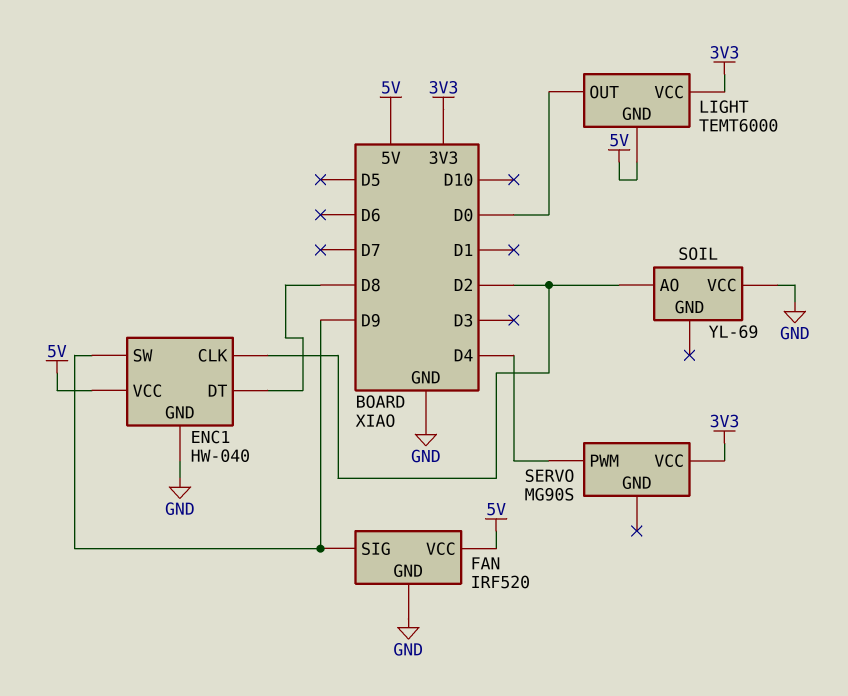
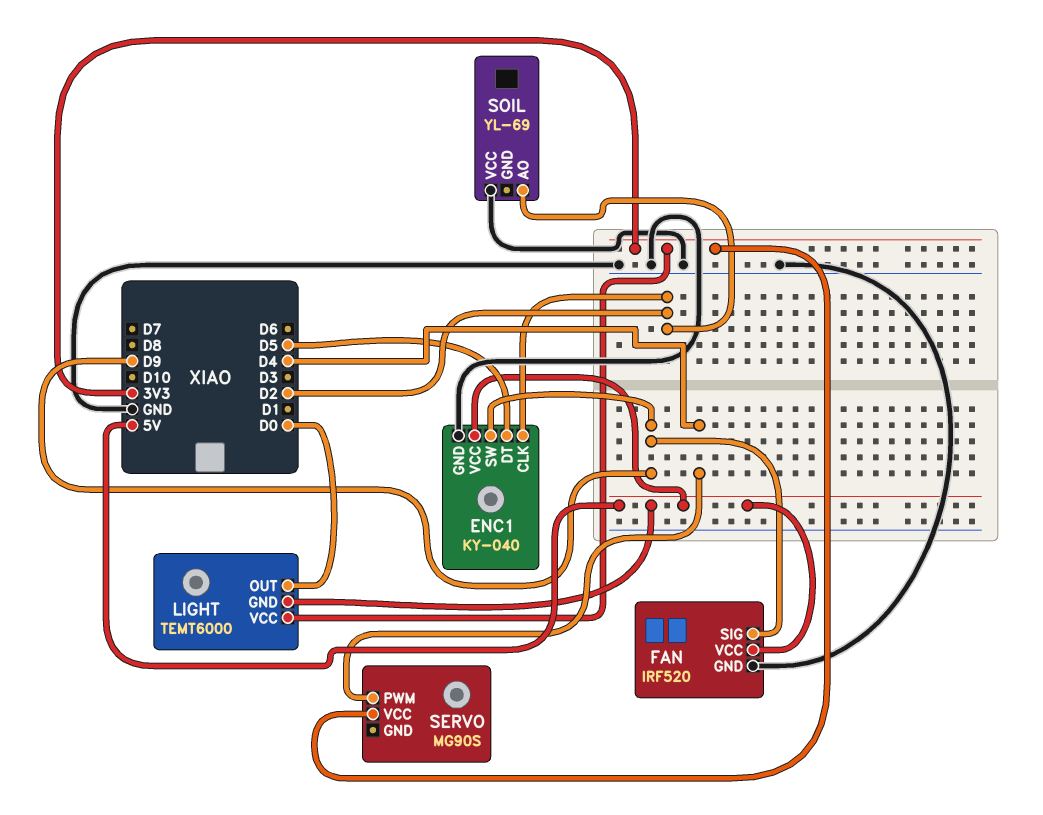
ENC1: HW-040 -> KY-040
ENC1 pin DT: D8 -> D5

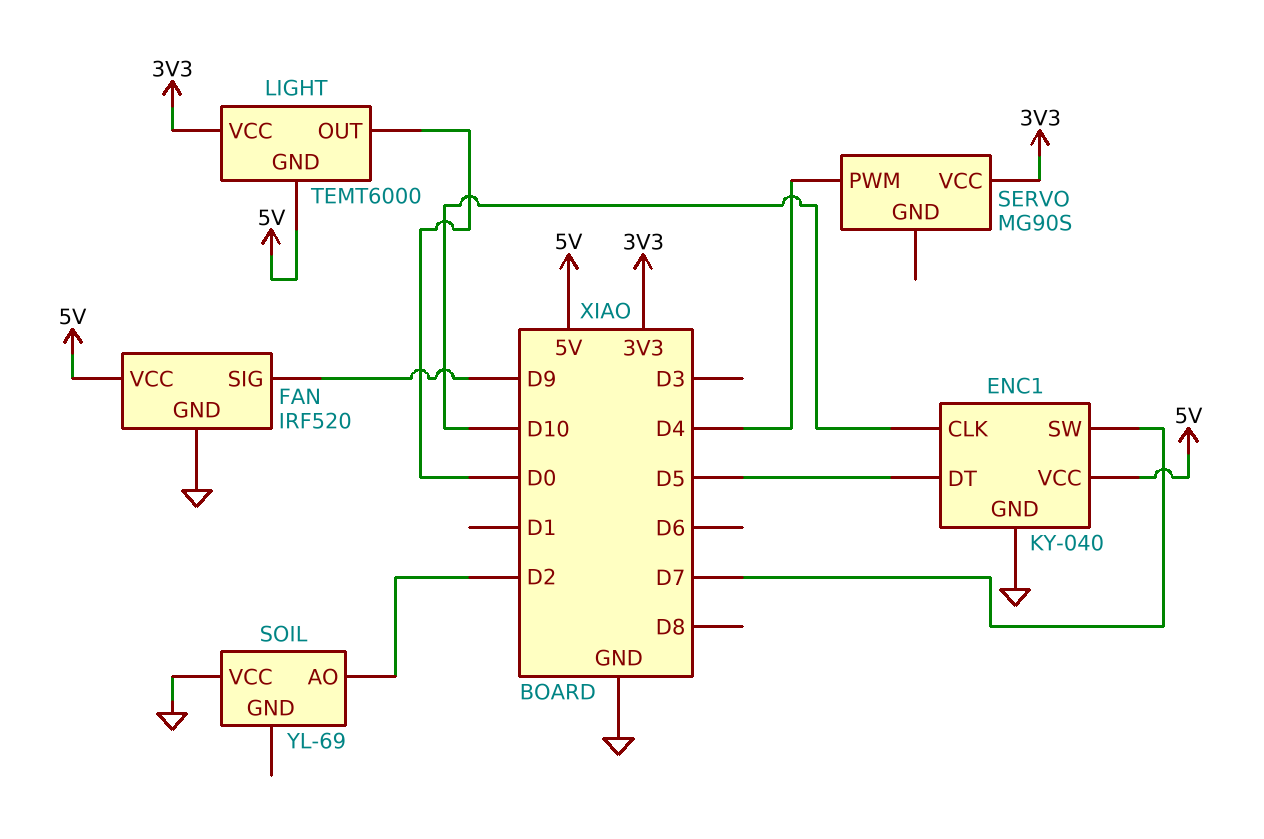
ENC1 pin CLK: D2 -> D10
ENC1 pin SW: D9 -> D7

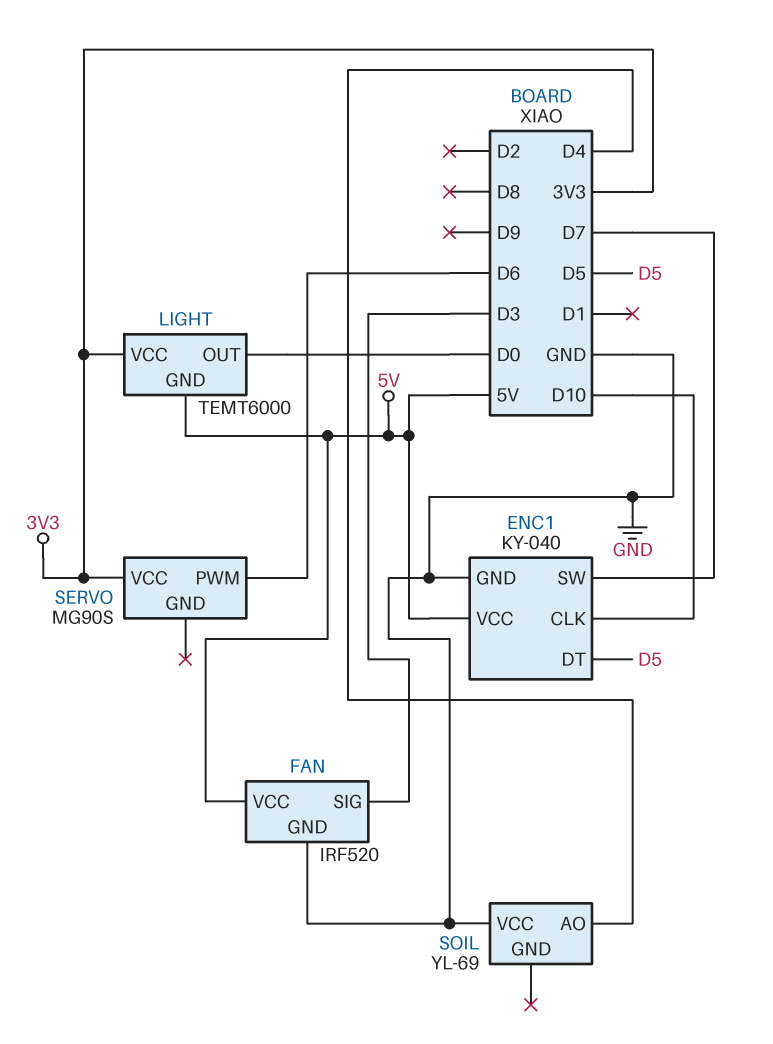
FAN pin SIG: D9 -> D3
SERVO pin PWM: D4 -> D6
SOIL pin AO: D2 -> D4

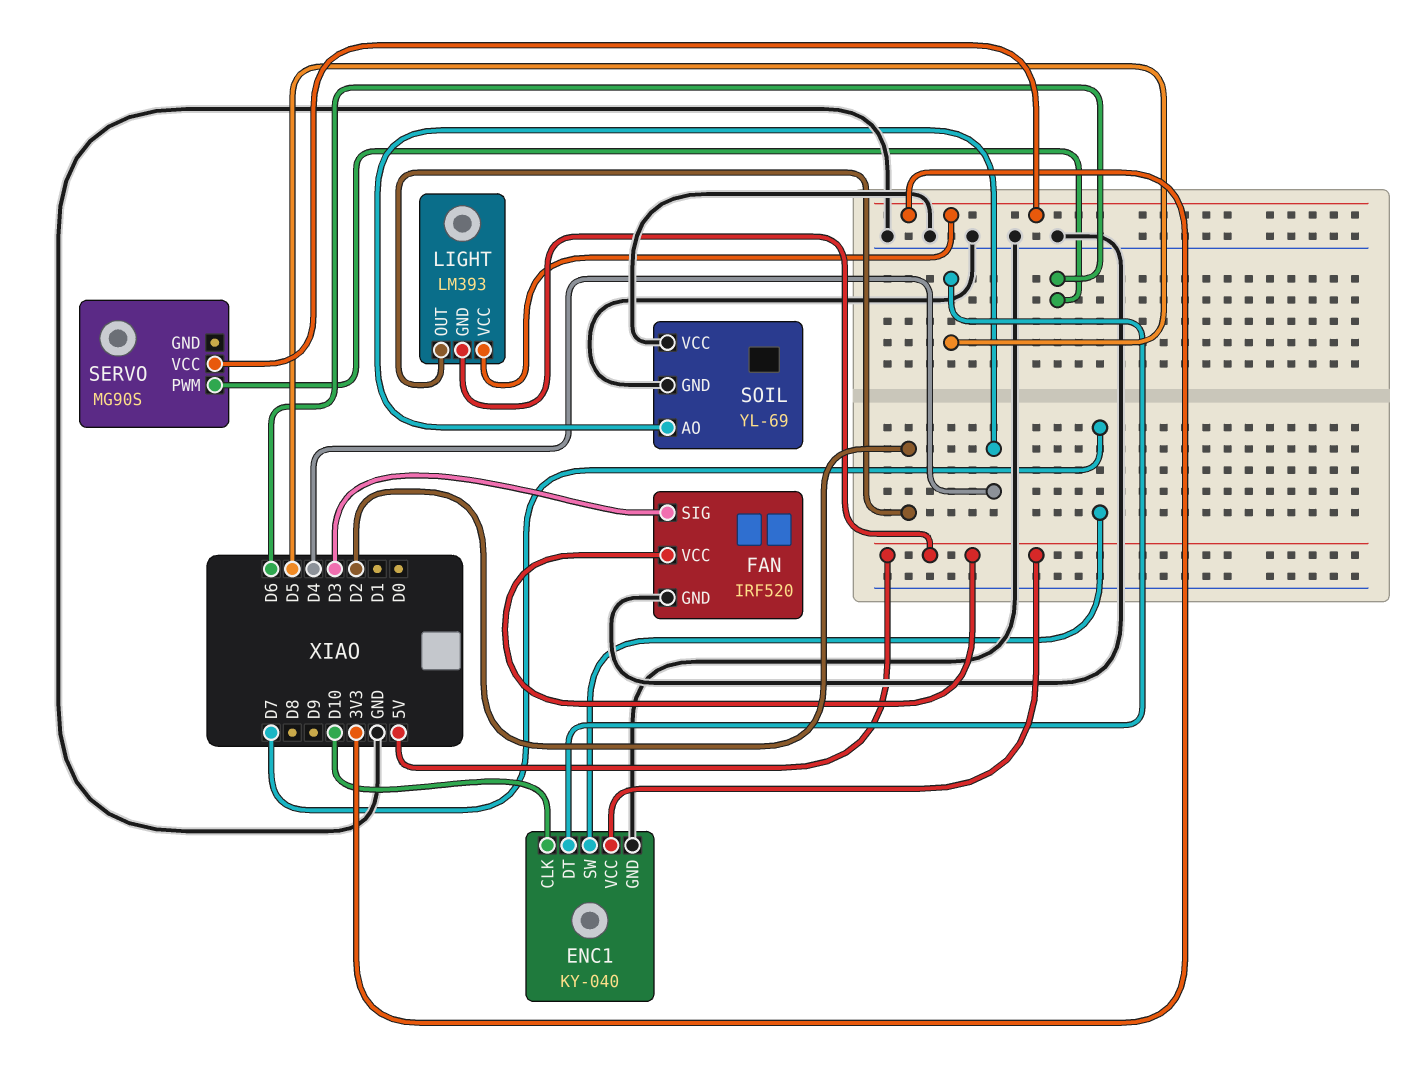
LIGHT: TEMT6000 -> LM393
LIGHT pin OUT: D0 -> D2
SOIL pin GND: none -> GND

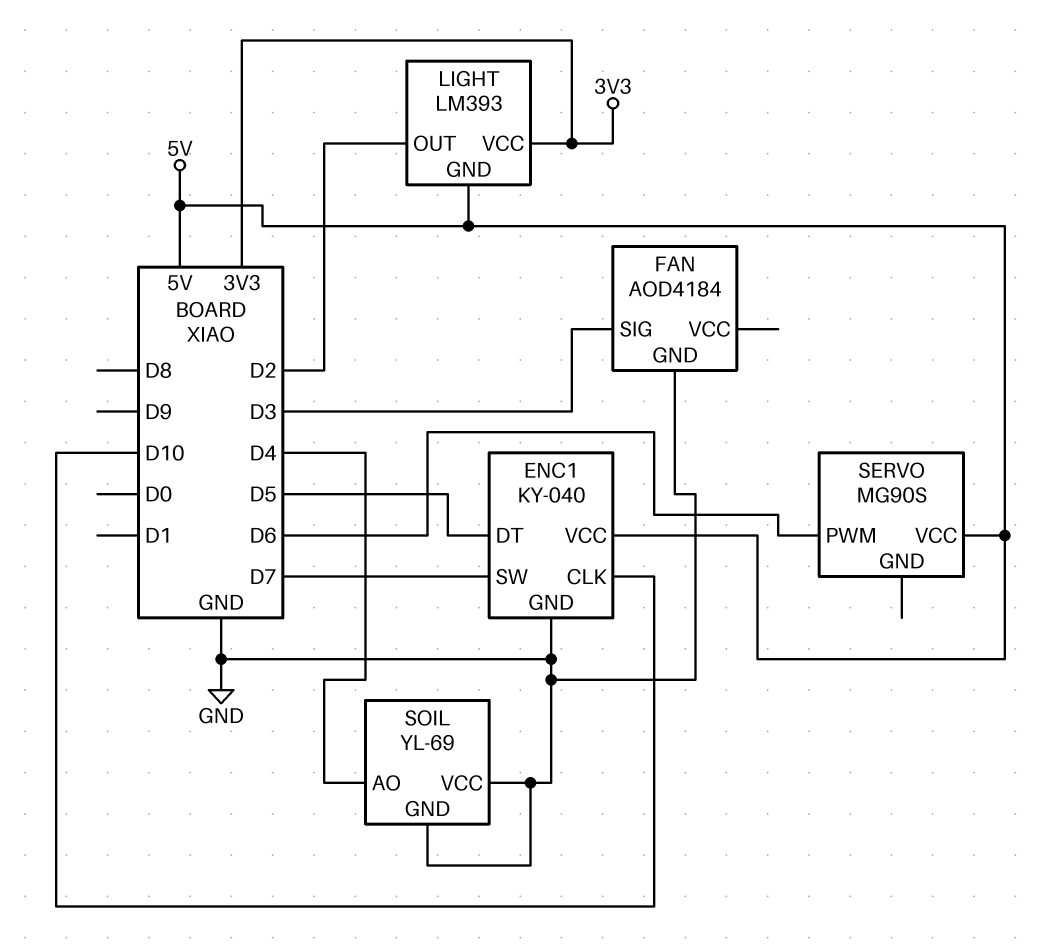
FAN: IRF520 -> AOD4184
FAN pin VCC: 5V -> none
SERVO pin VCC: 3V3 -> 5V

